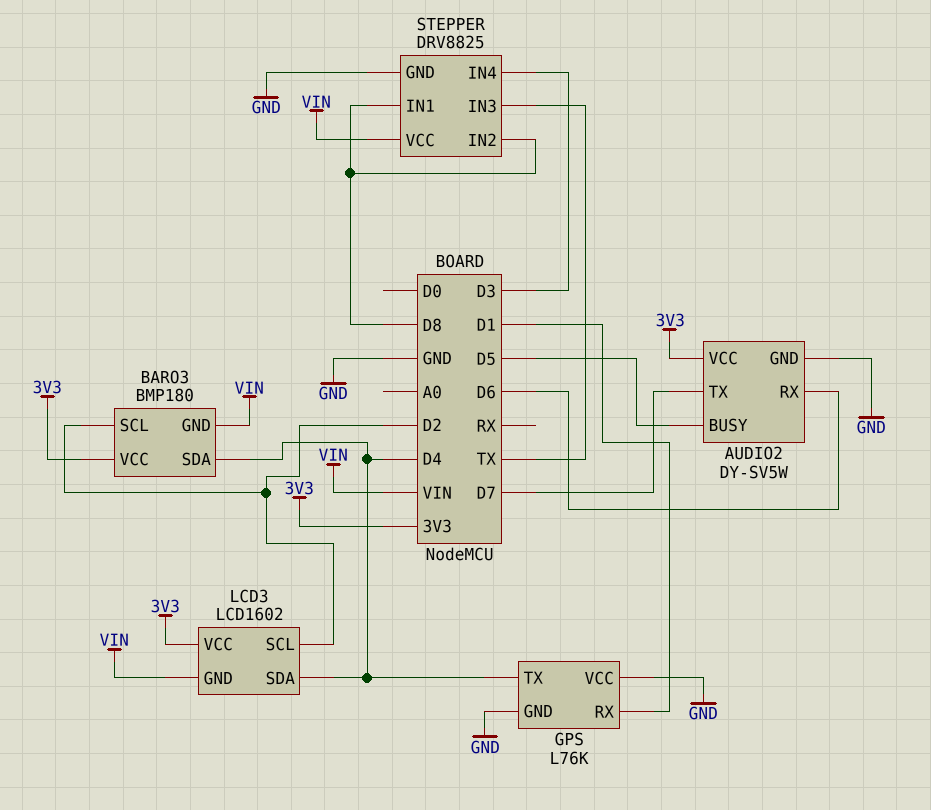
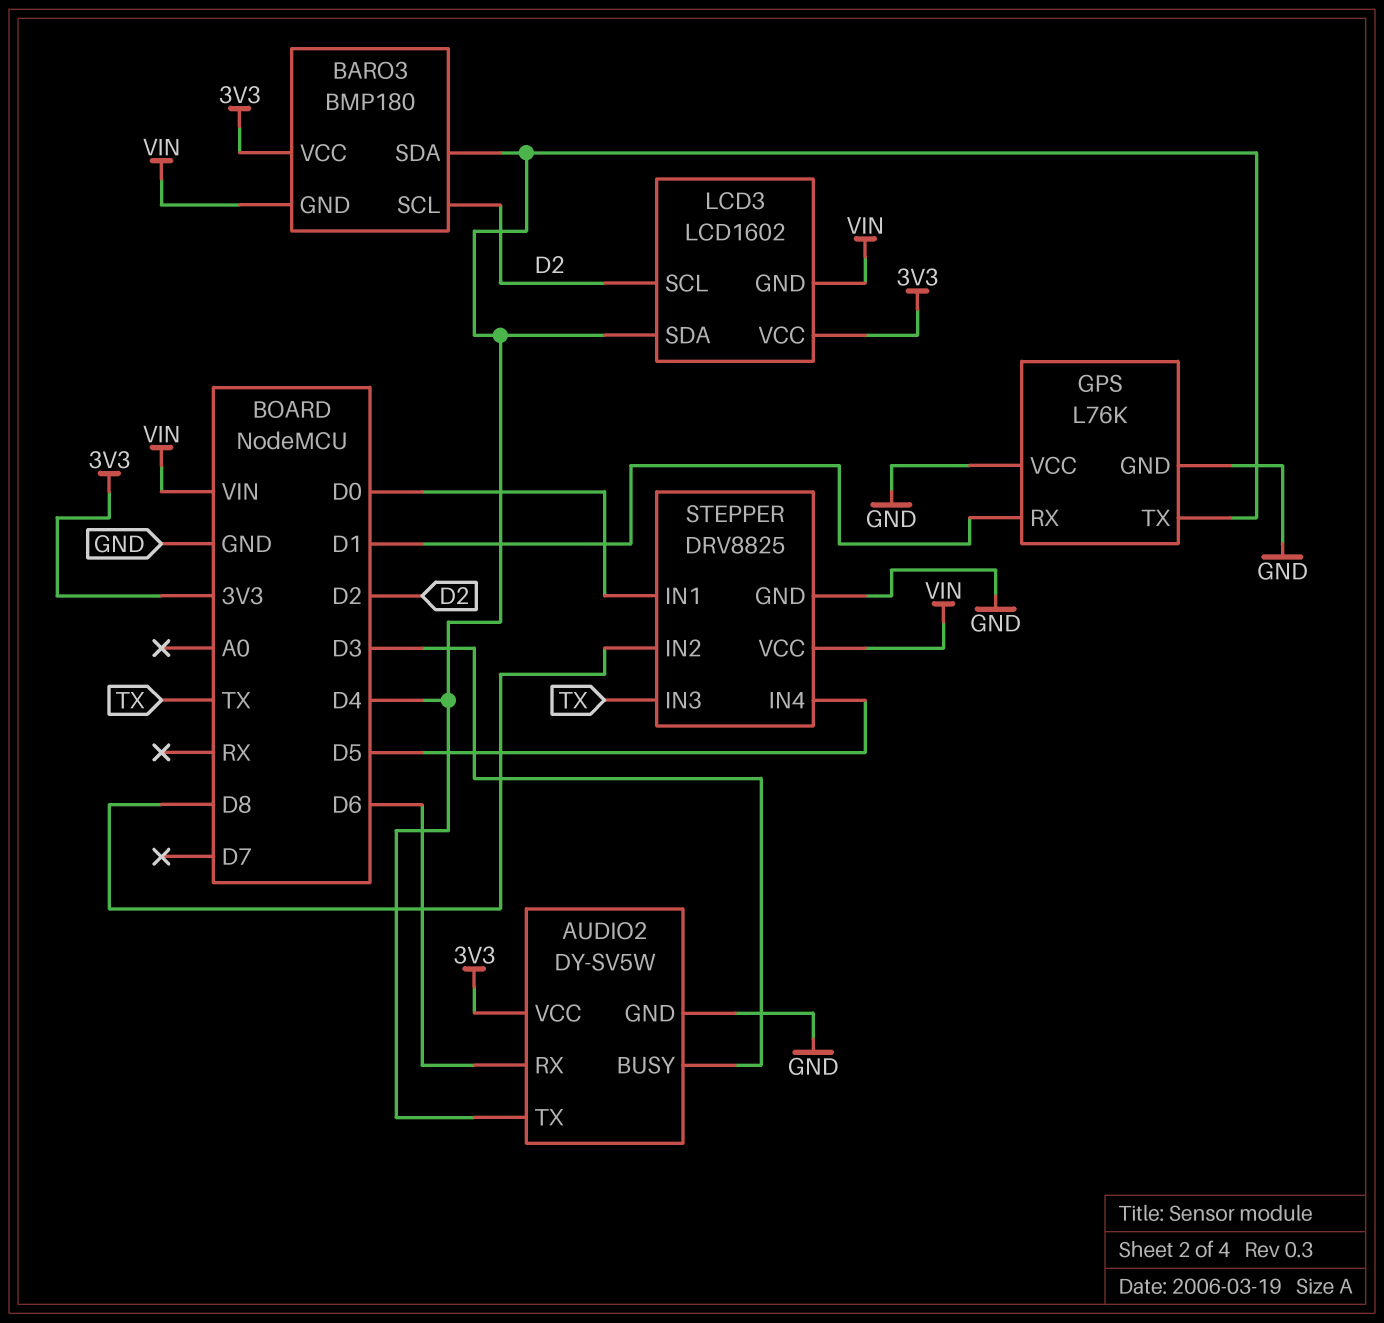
AUDIO2 pin BUSY: D5 -> D3
AUDIO2 pin TX: D7 -> D4
STEPPER pin IN1: D8 -> D0
STEPPER pin IN4: D3 -> D5

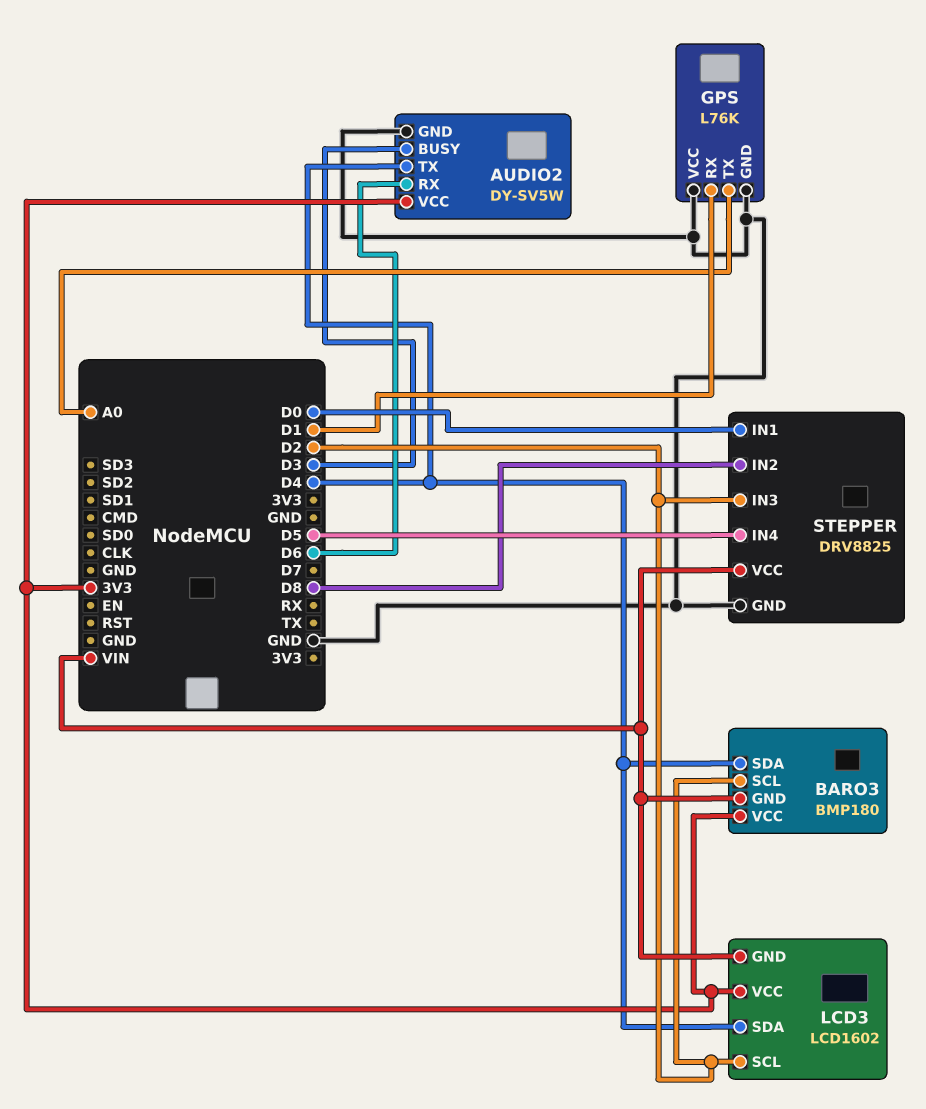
GPS pin TX: D4 -> A0
STEPPER pin IN3: TX -> D2

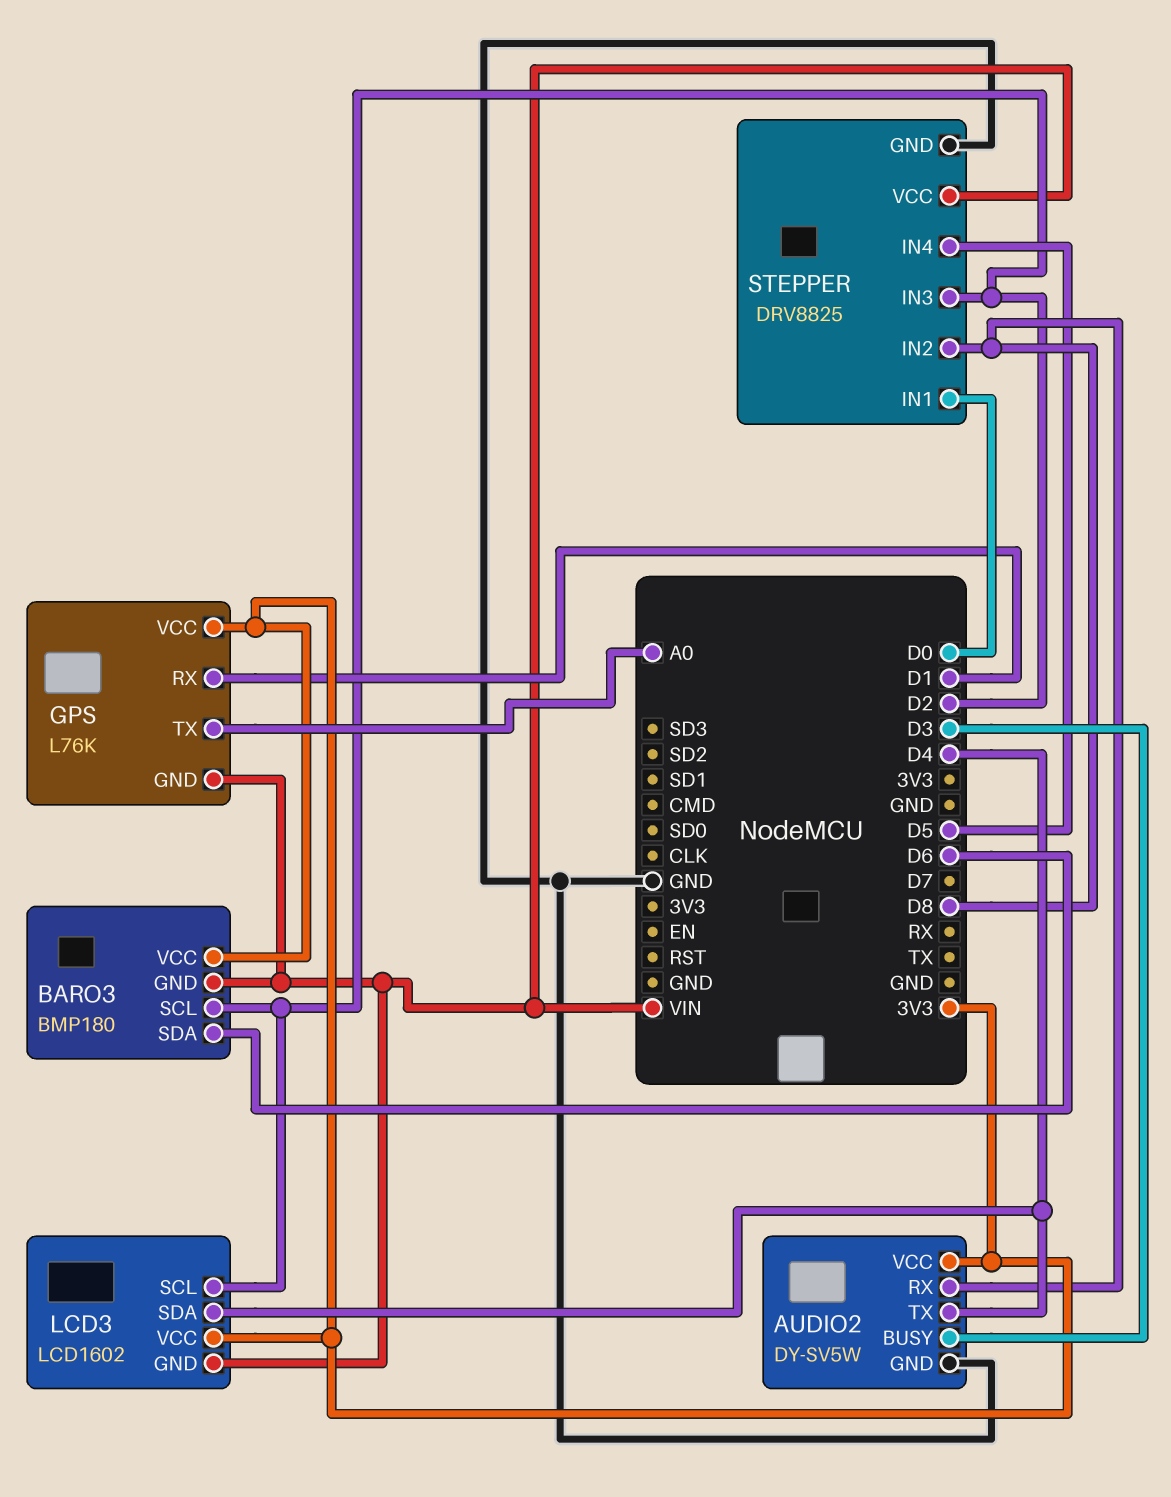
AUDIO2 pin RX: D6 -> D8
BARO3 pin SDA: D4 -> D6
GPS pin GND: GND -> VIN
GPS pin VCC: GND -> 3V3

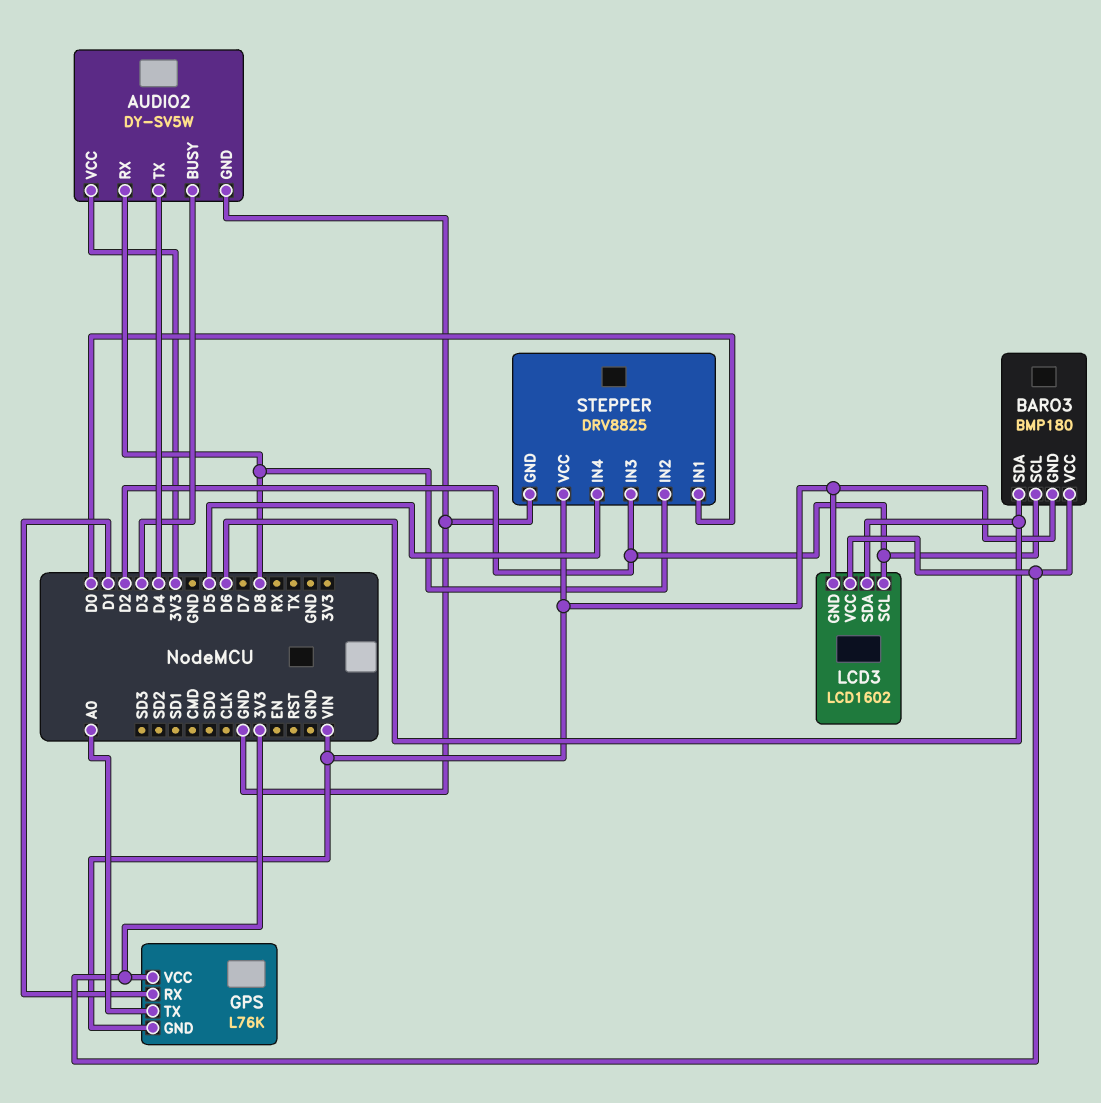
LCD3 pin SDA: D4 -> D6

